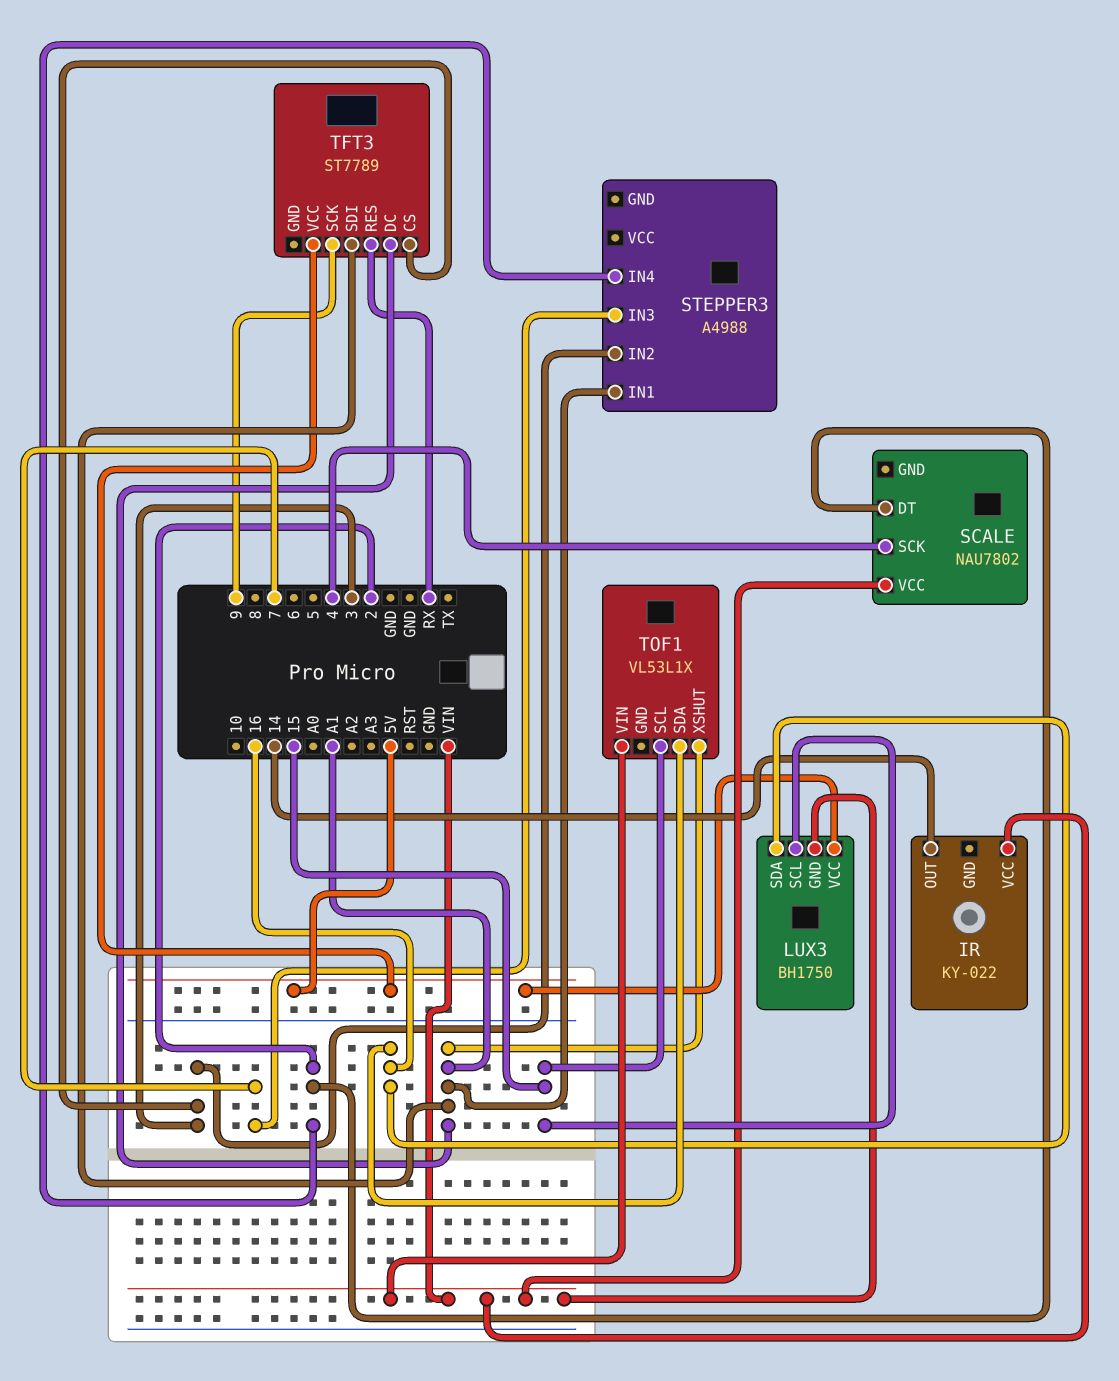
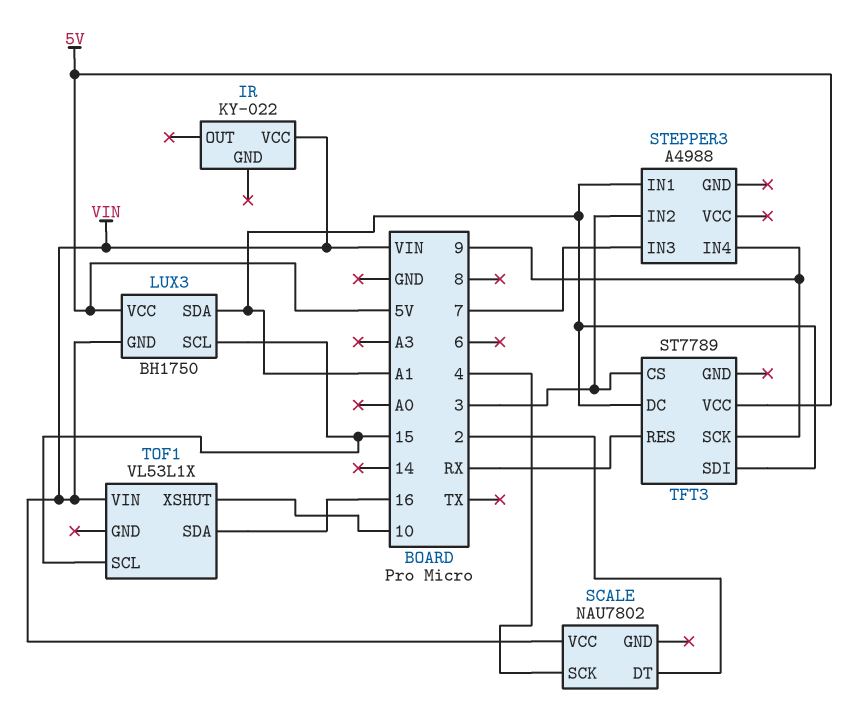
IR pin OUT: 14 -> none
LUX3 pin SDA: 16 -> A1
STEPPER3 pin IN4: 2 -> 9
TOF1 pin XSHUT: A1 -> 10

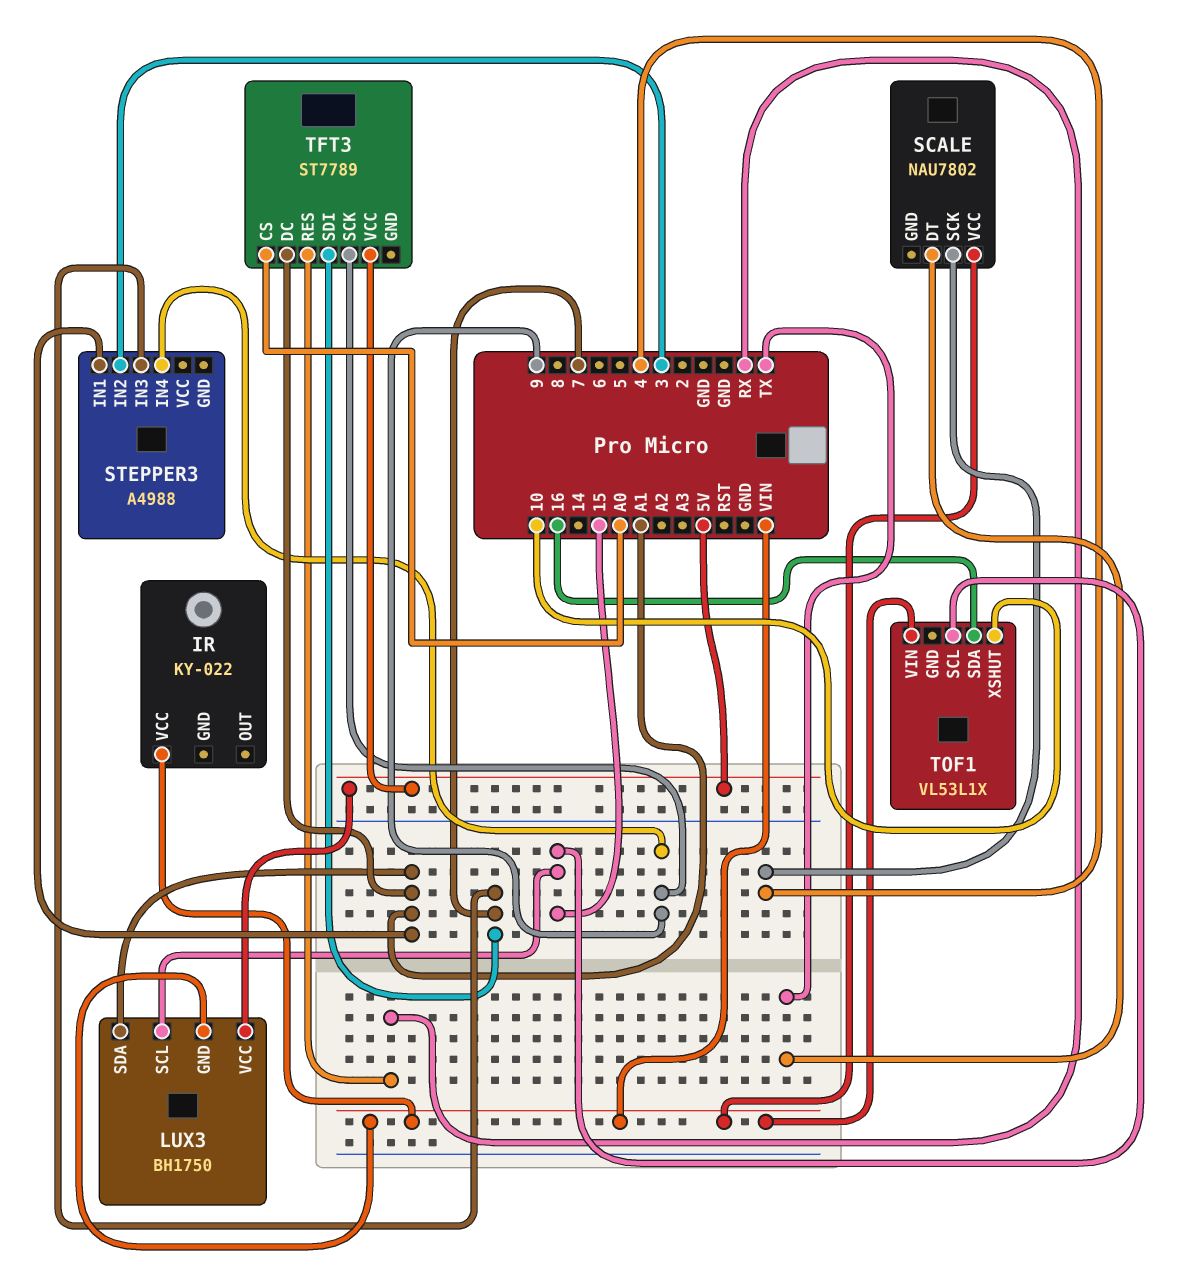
SCALE pin DT: 2 -> TX
TFT3 pin CS: 3 -> A0
TFT3 pin SDI: A1 -> 7

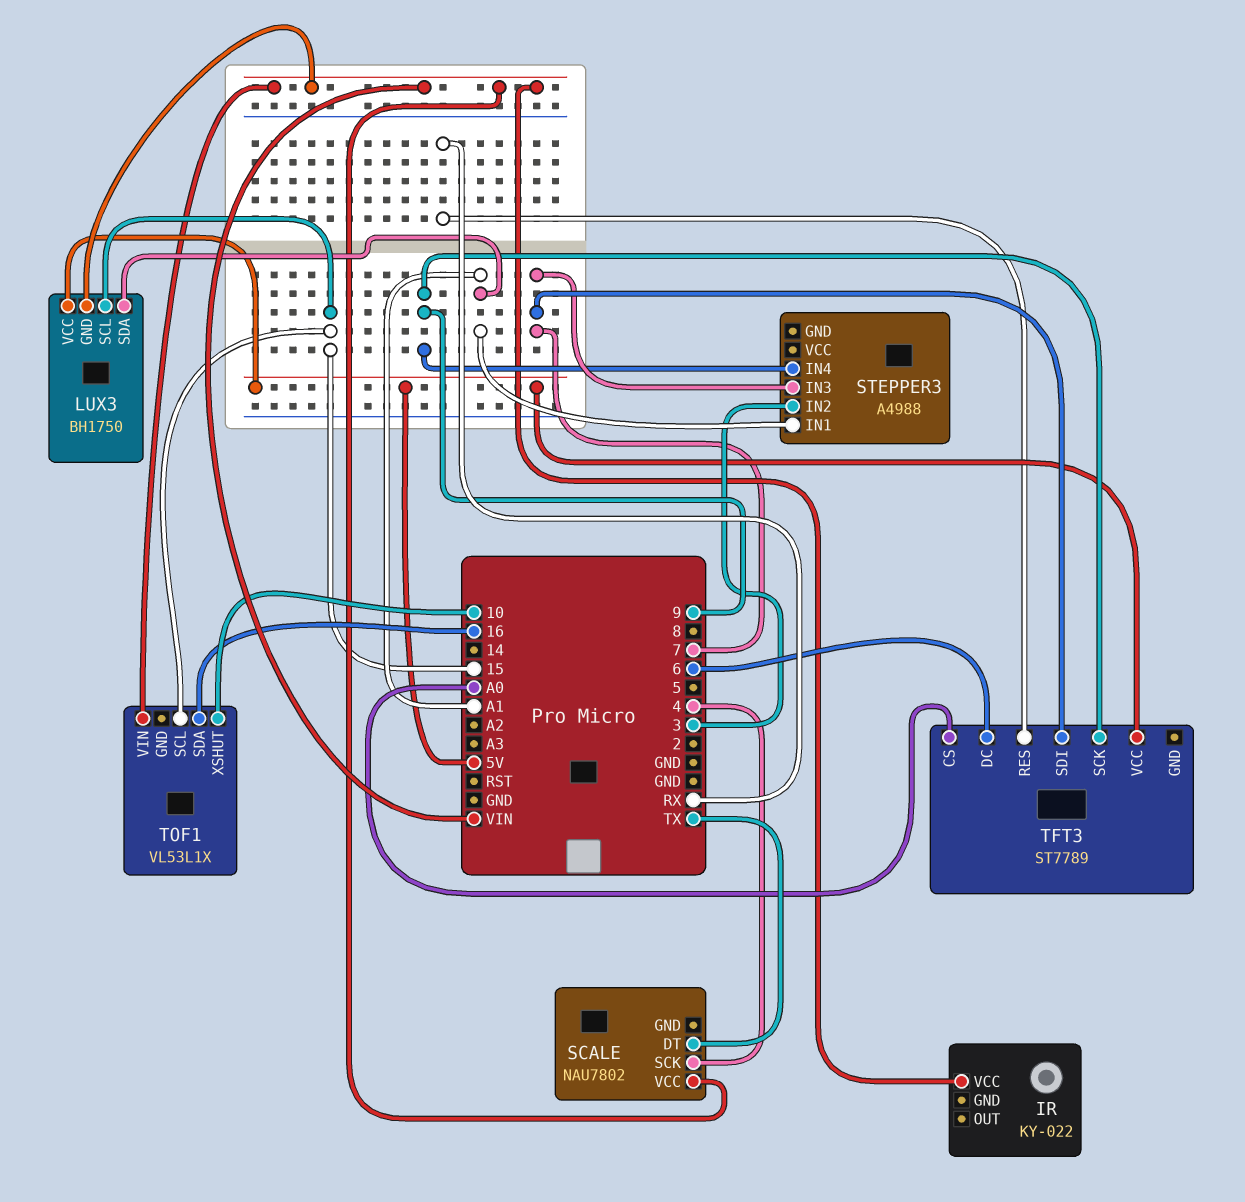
TFT3 pin DC: A1 -> 6

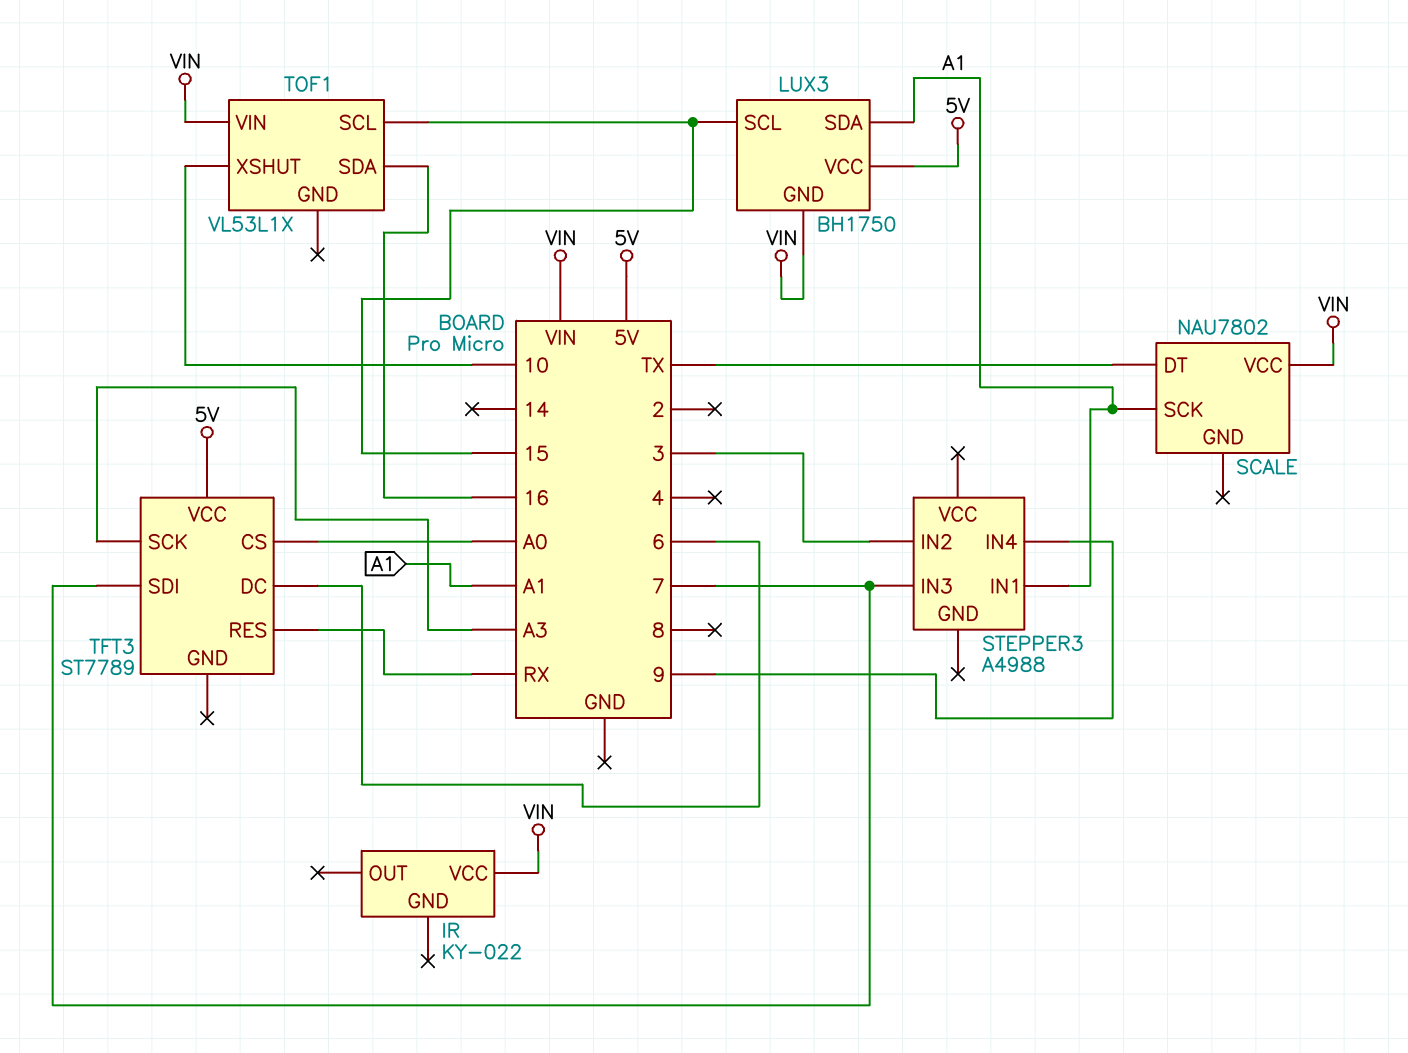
SCALE pin SCK: 4 -> A1
TFT3 pin SCK: 9 -> A3

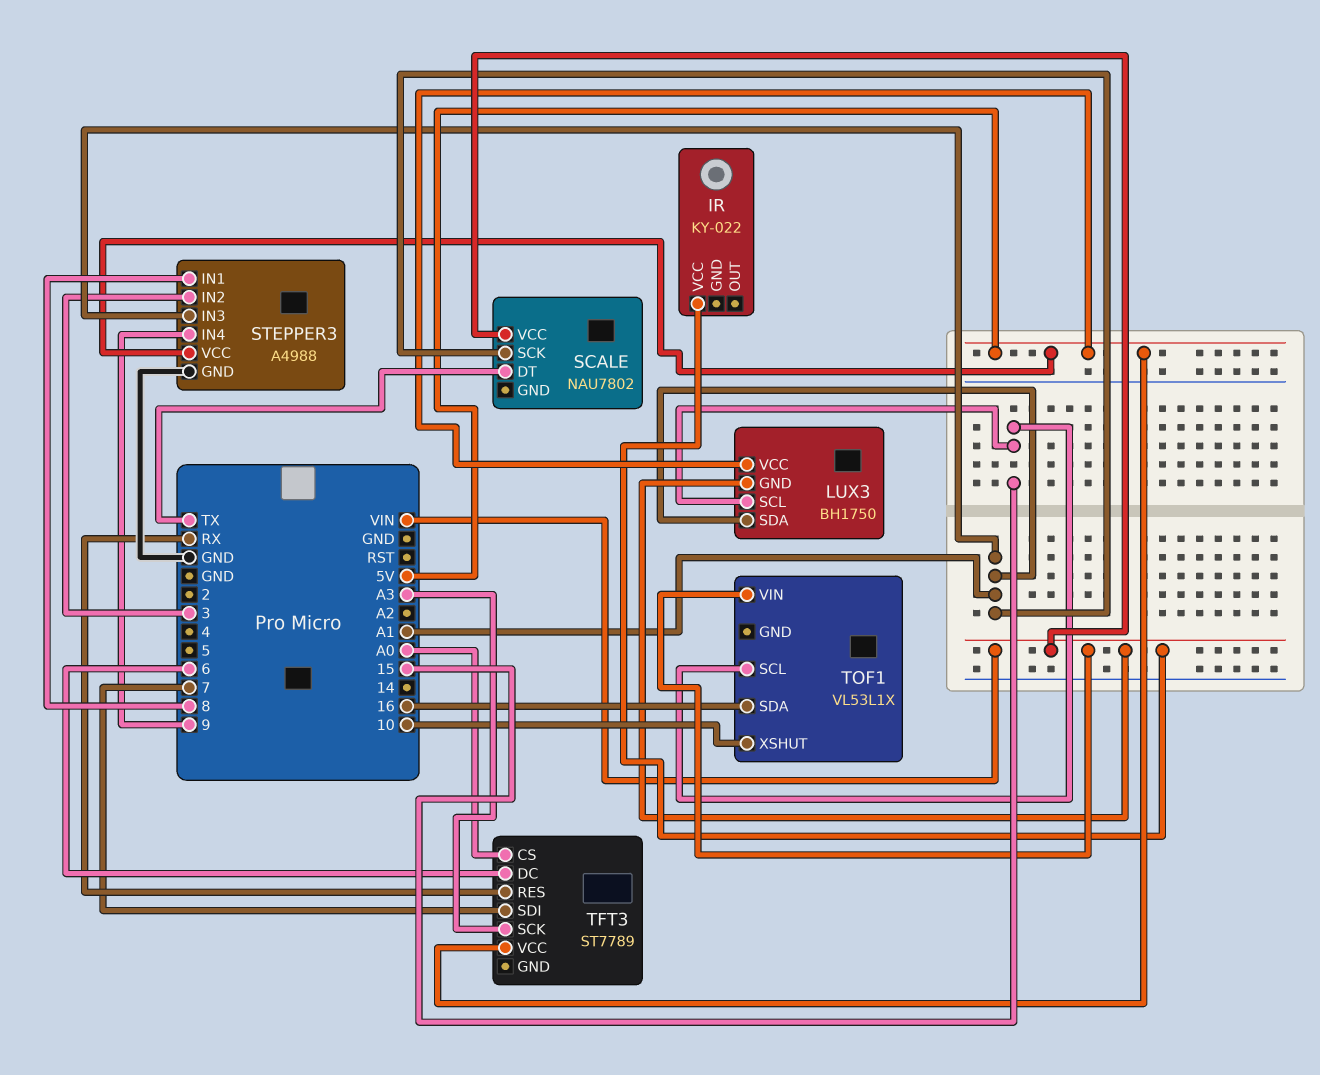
STEPPER3 pin GND: none -> GND
STEPPER3 pin IN1: A1 -> 8
STEPPER3 pin IN3: 7 -> A1
STEPPER3 pin VCC: none -> 5V

